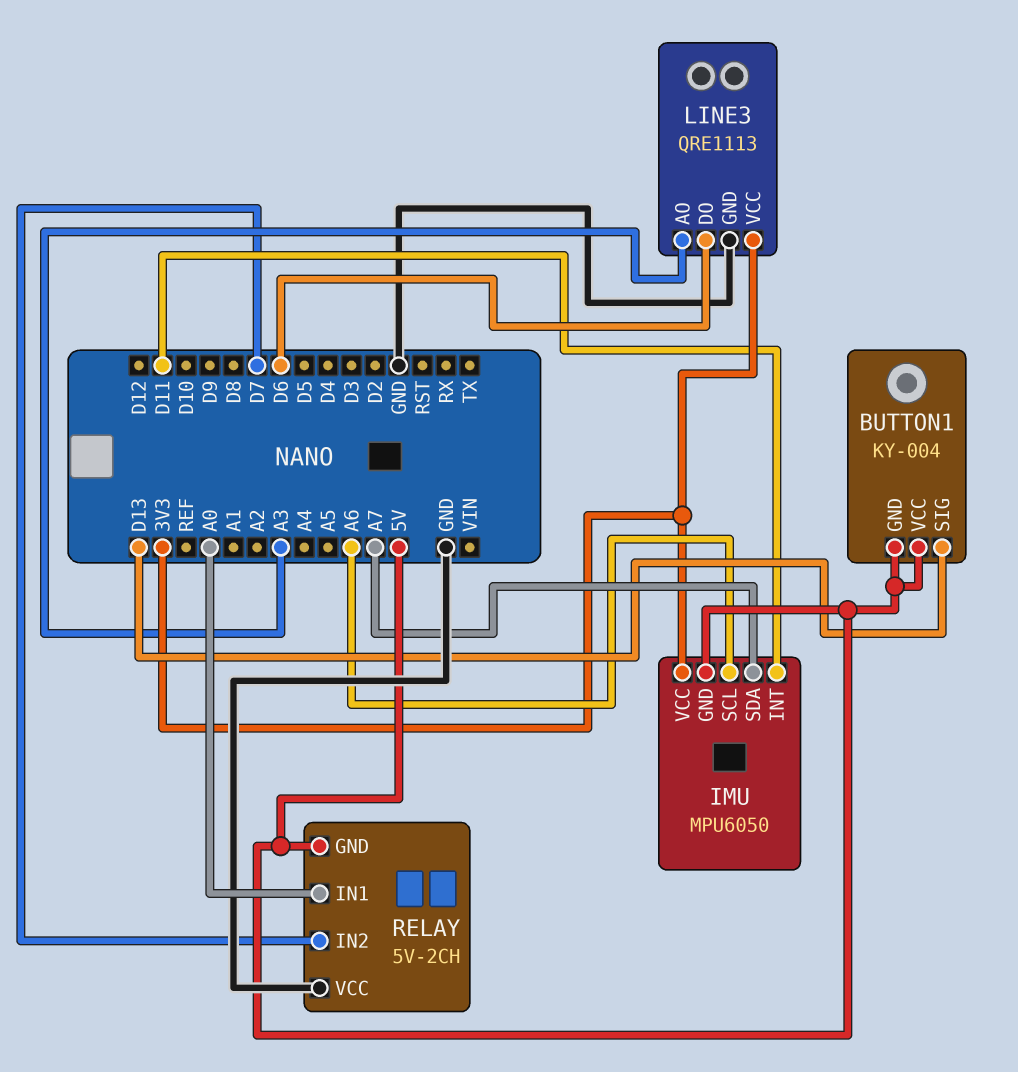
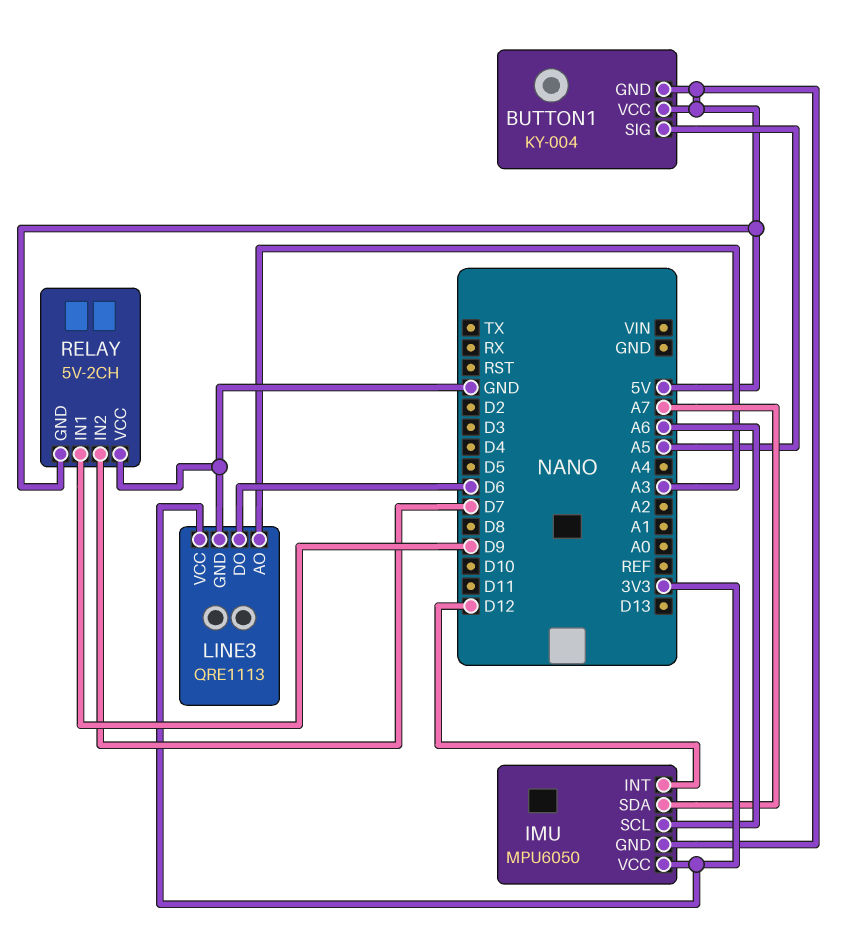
BUTTON1 pin SIG: D13 -> A5
IMU pin INT: D11 -> D12
RELAY pin IN1: A0 -> D9

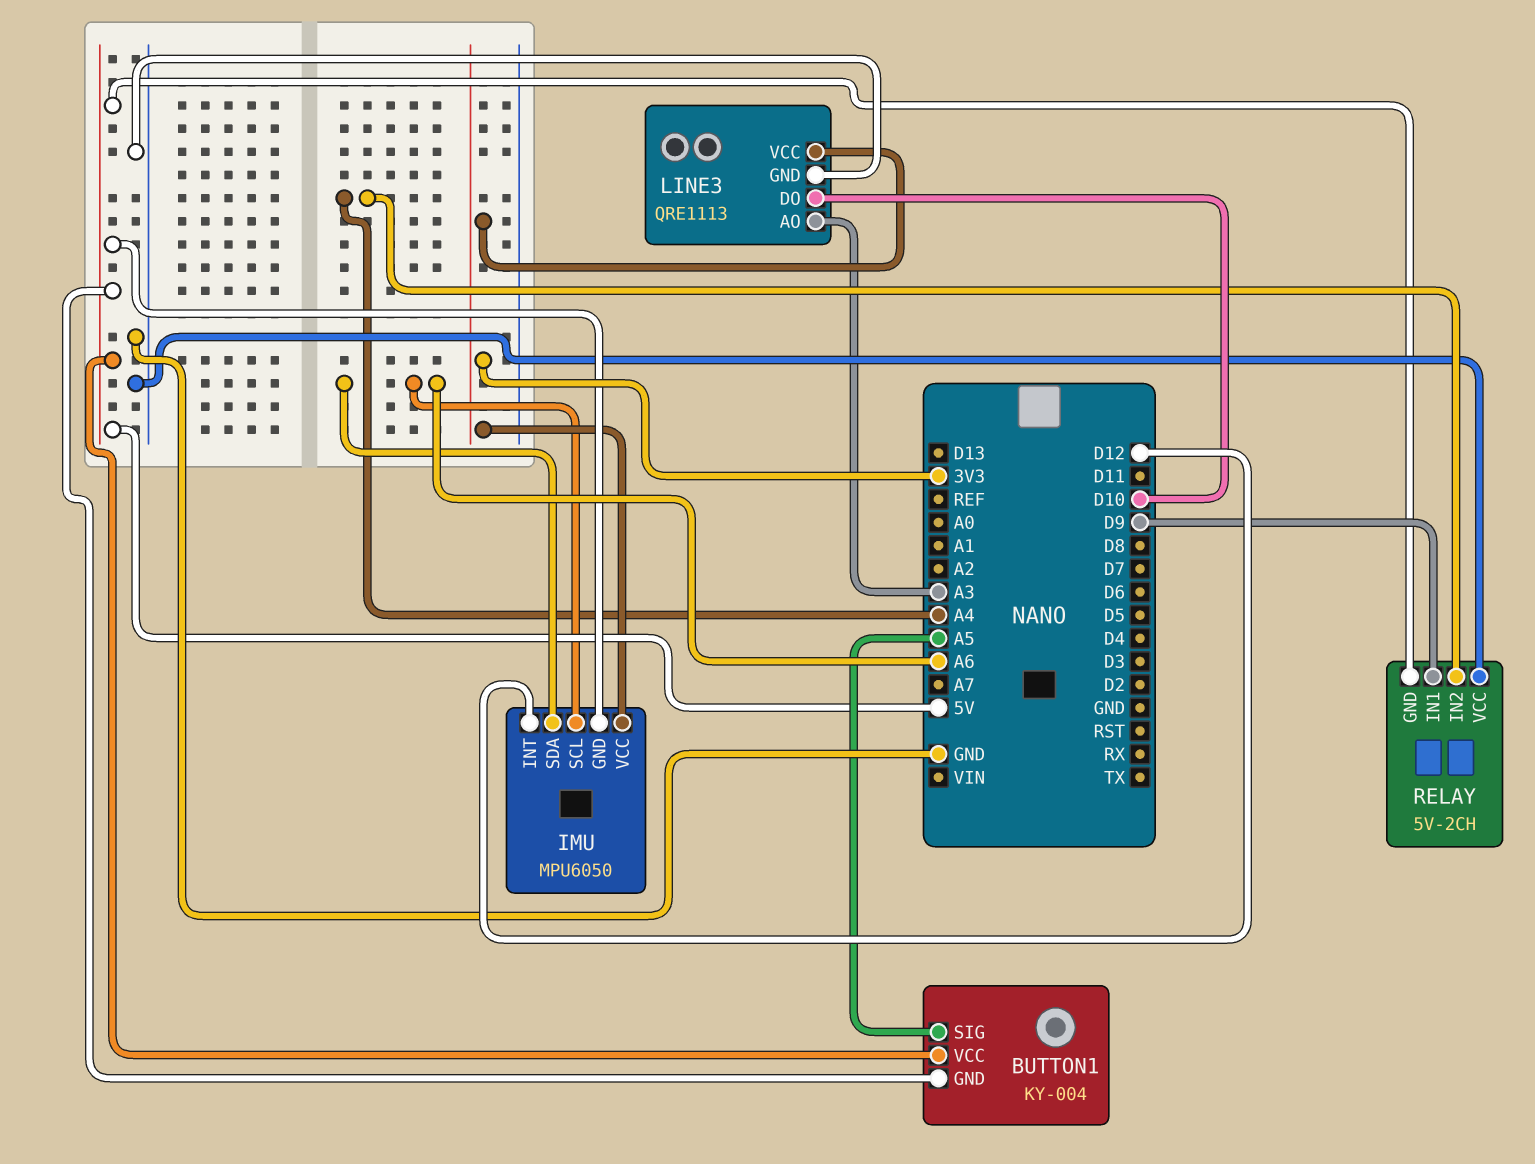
IMU pin SDA: A7 -> A6
LINE3 pin DO: D6 -> D10
RELAY pin IN2: D7 -> A4

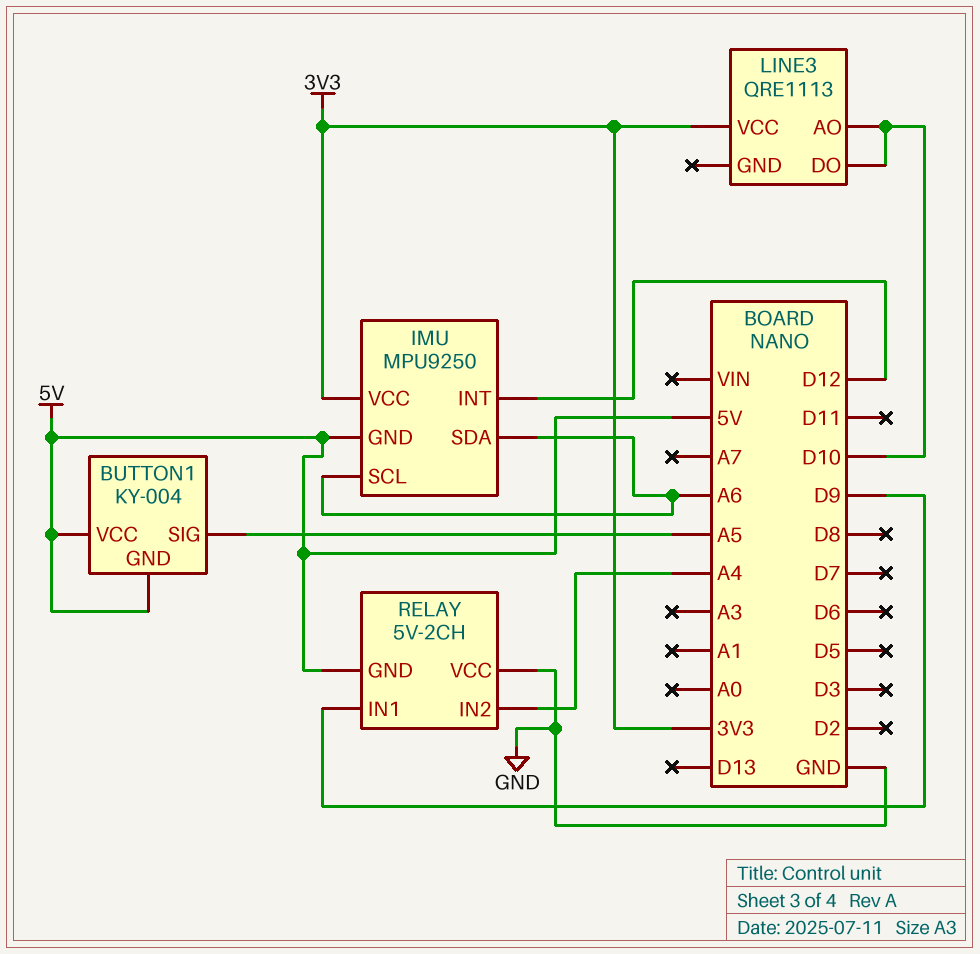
IMU: MPU6050 -> MPU9250
LINE3 pin AO: A3 -> D10
LINE3 pin GND: GND -> none

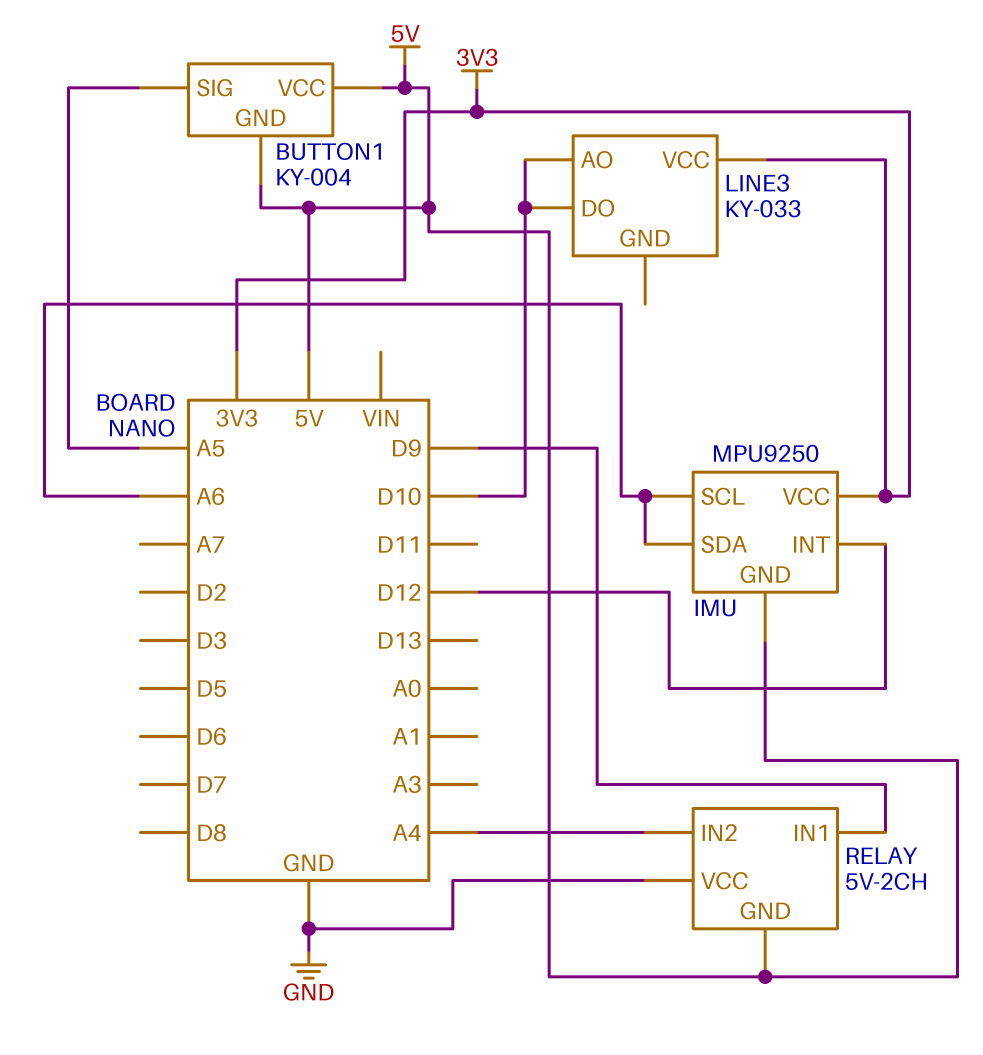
LINE3: QRE1113 -> KY-033

